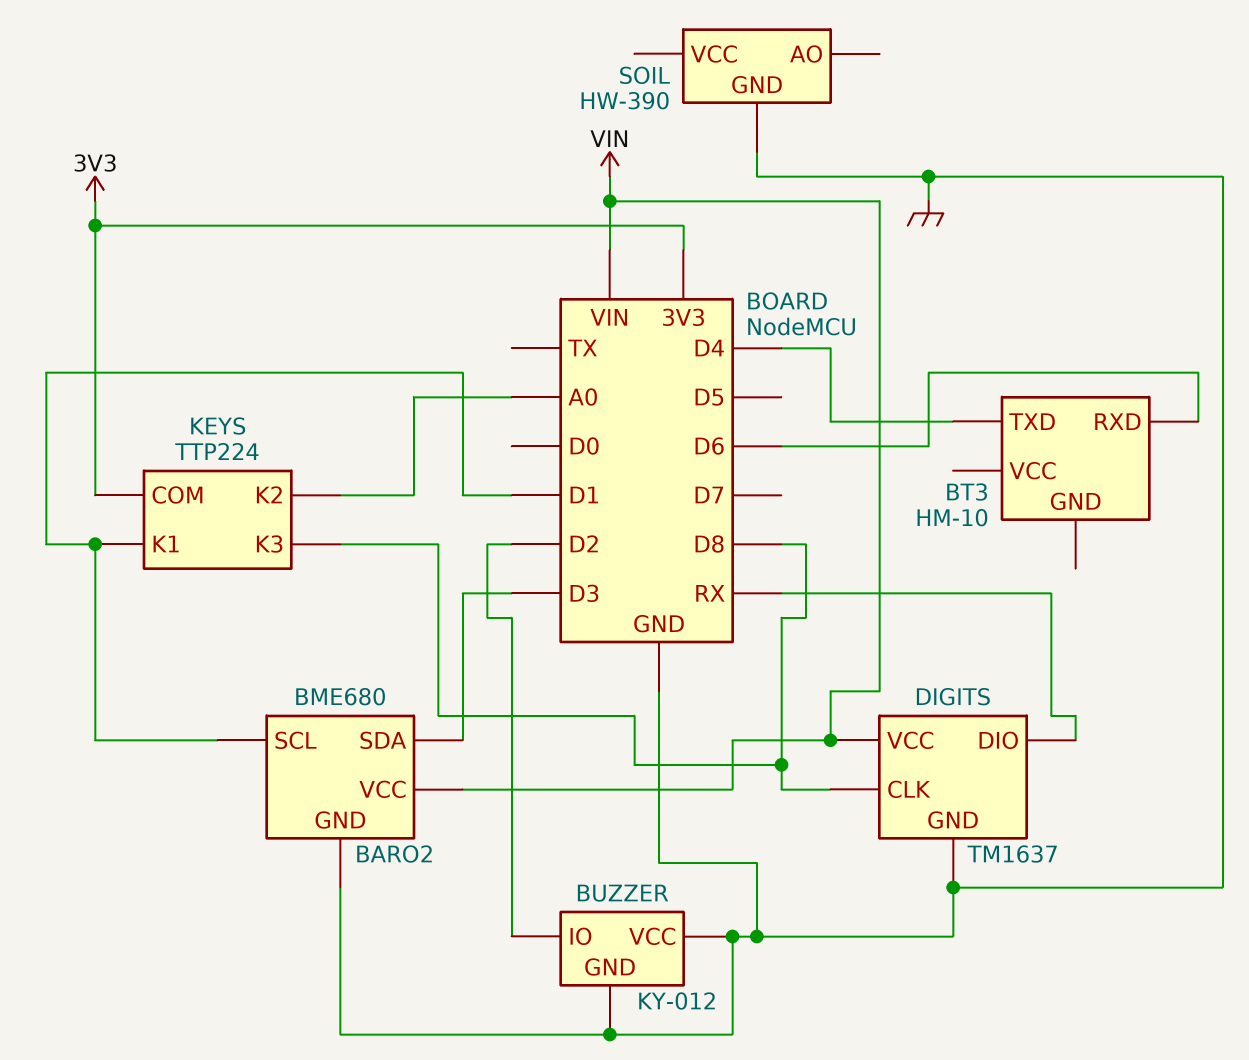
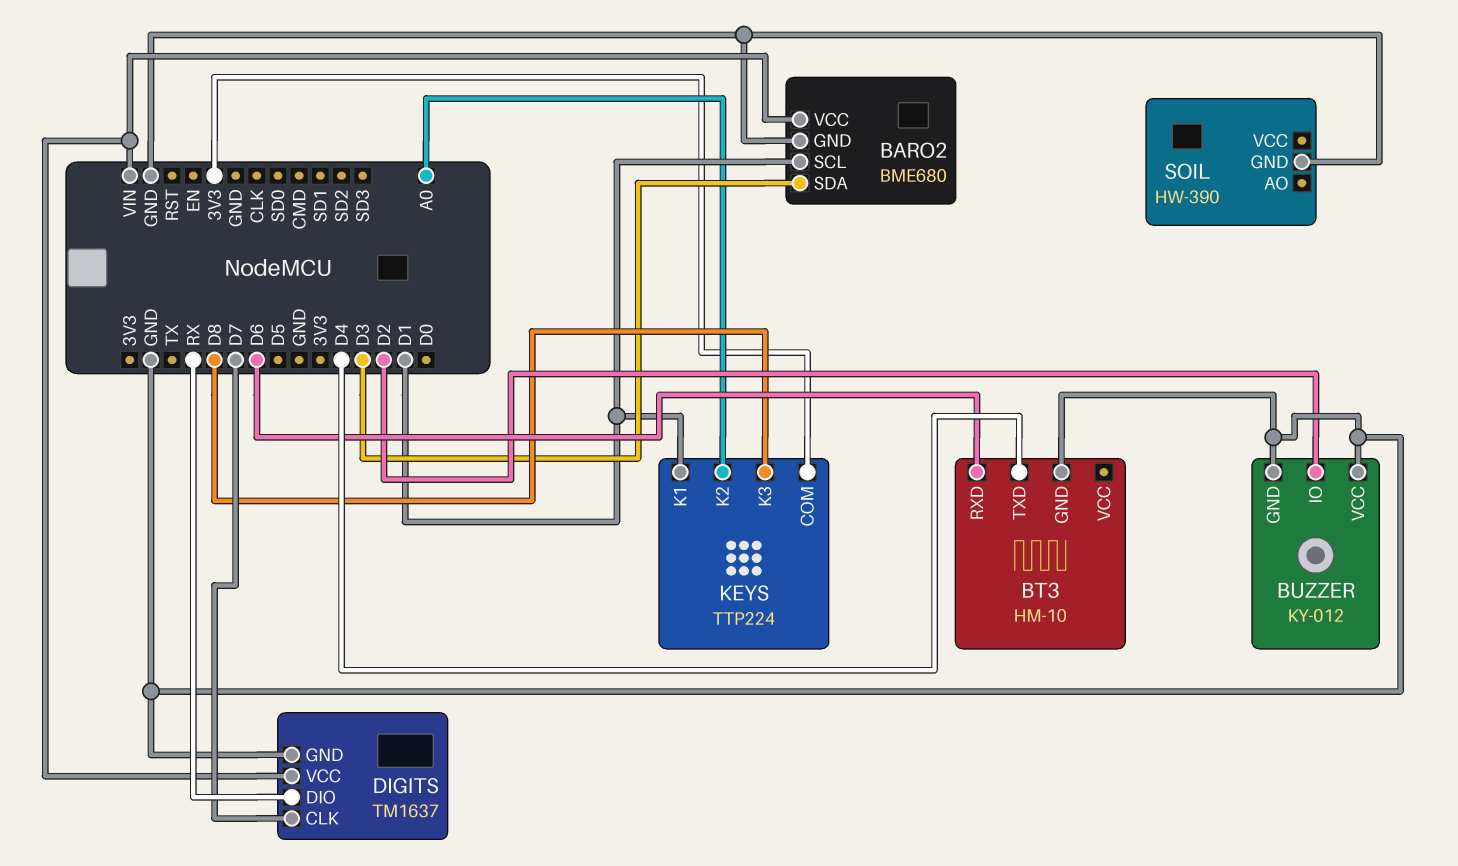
BT3 pin GND: none -> GND
DIGITS pin CLK: D8 -> D7

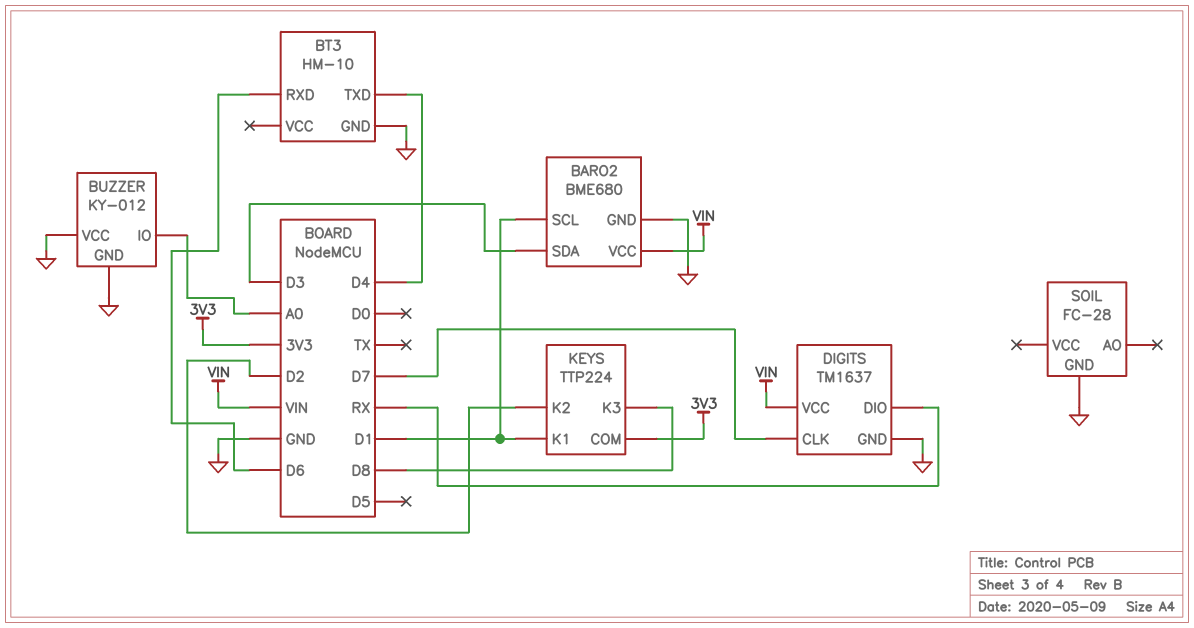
BUZZER pin IO: D2 -> A0
KEYS pin K2: A0 -> D2
SOIL: HW-390 -> FC-28

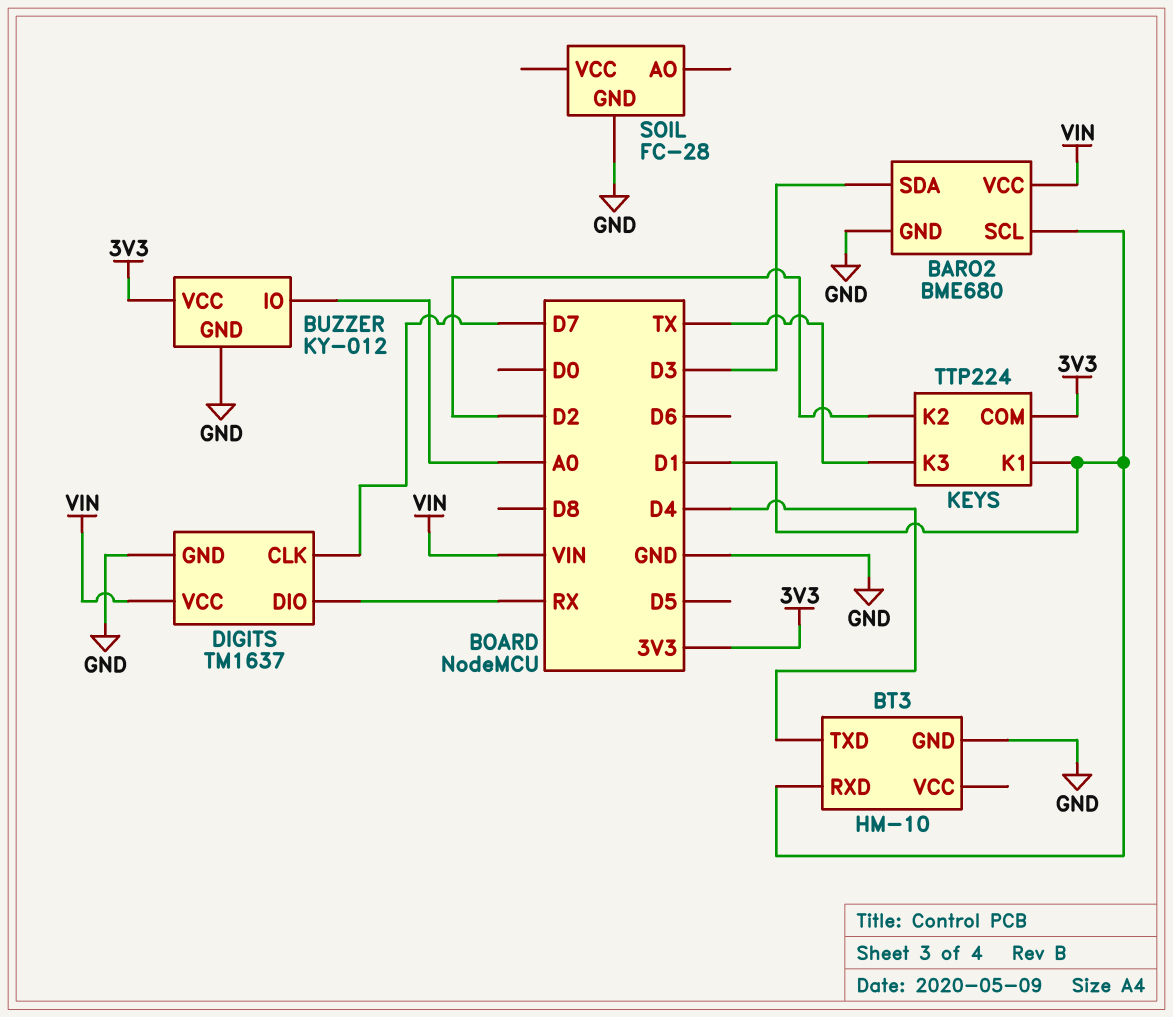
BT3 pin RXD: D6 -> D1
BUZZER pin VCC: GND -> 3V3
KEYS pin K3: D8 -> TX

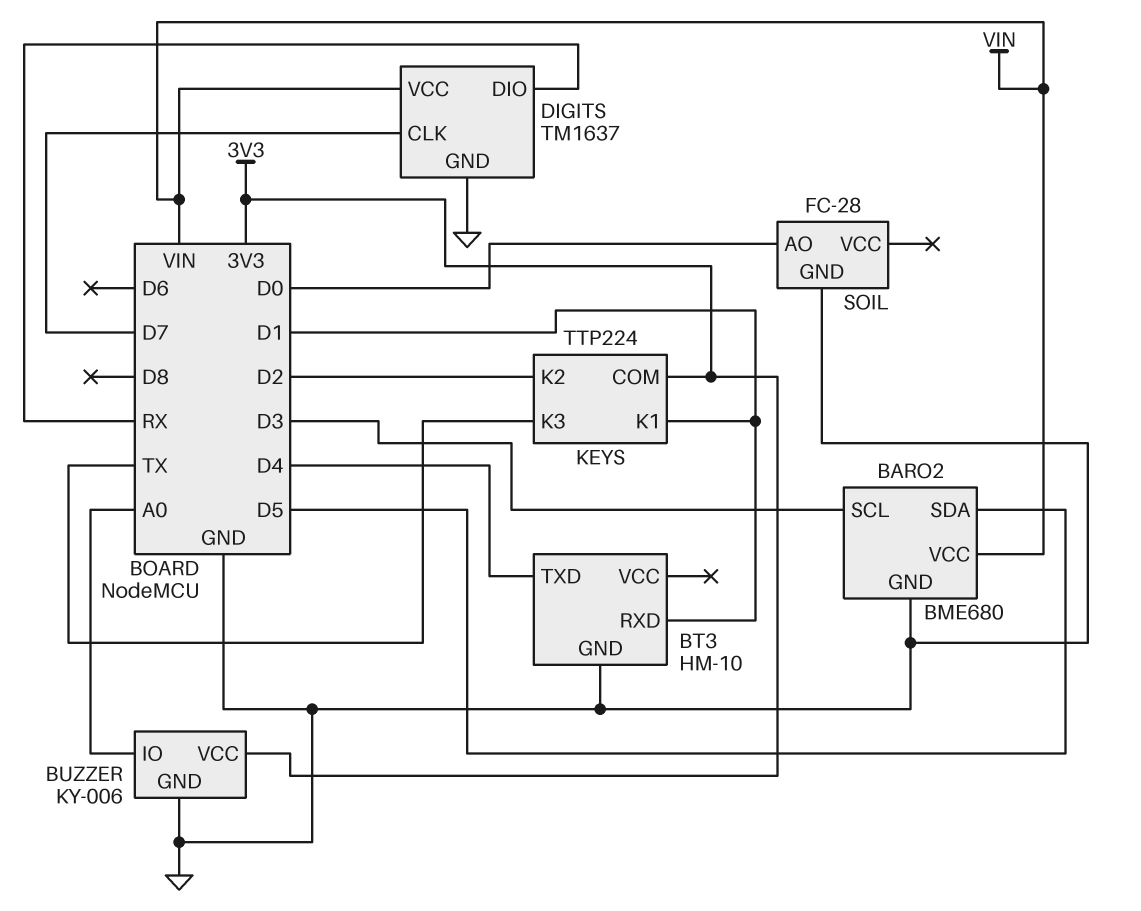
BARO2 pin SCL: D1 -> D3
BARO2 pin SDA: D3 -> D5
BUZZER: KY-012 -> KY-006
SOIL pin AO: none -> D0

